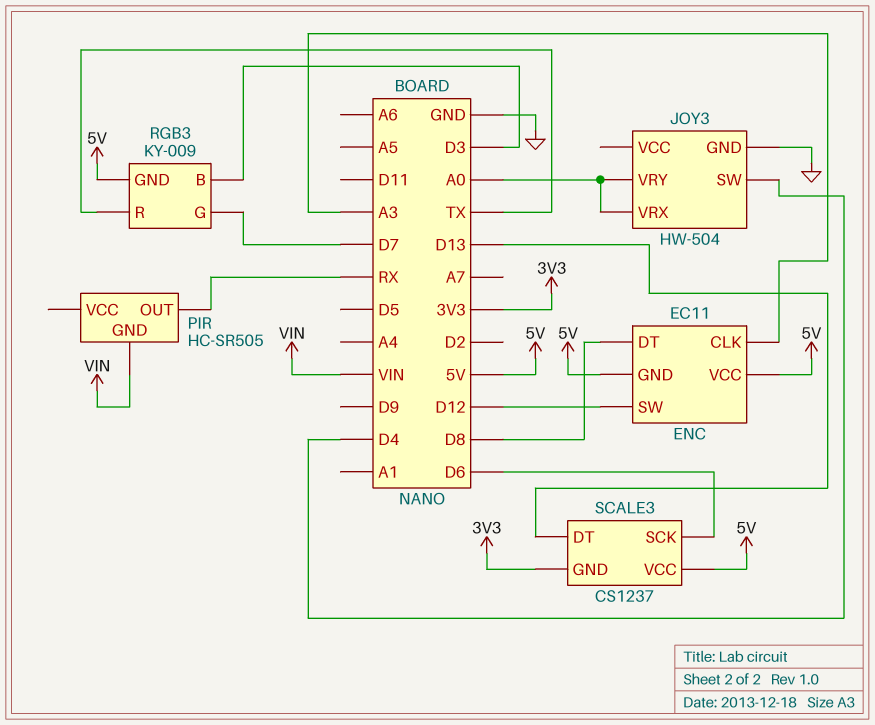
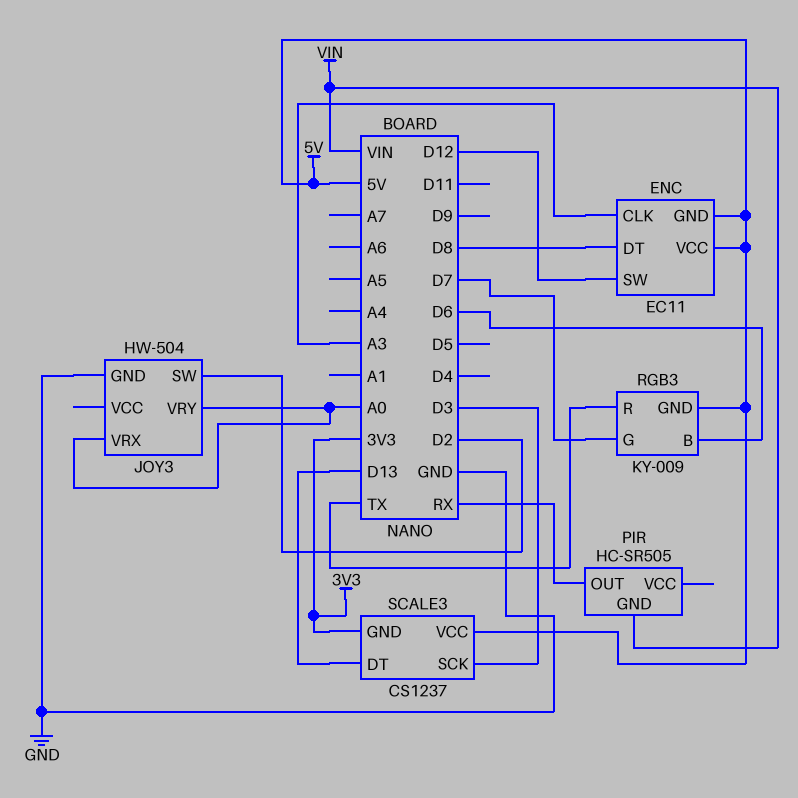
JOY3 pin SW: D4 -> D2
RGB3 pin B: D3 -> D6
SCALE3 pin SCK: D6 -> D3

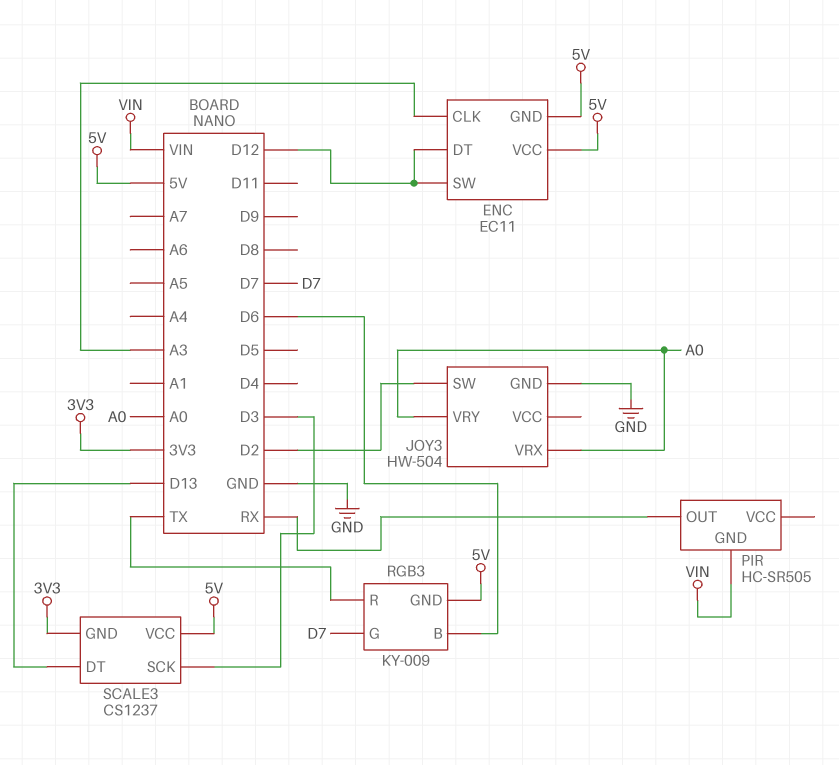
ENC pin DT: D8 -> D12

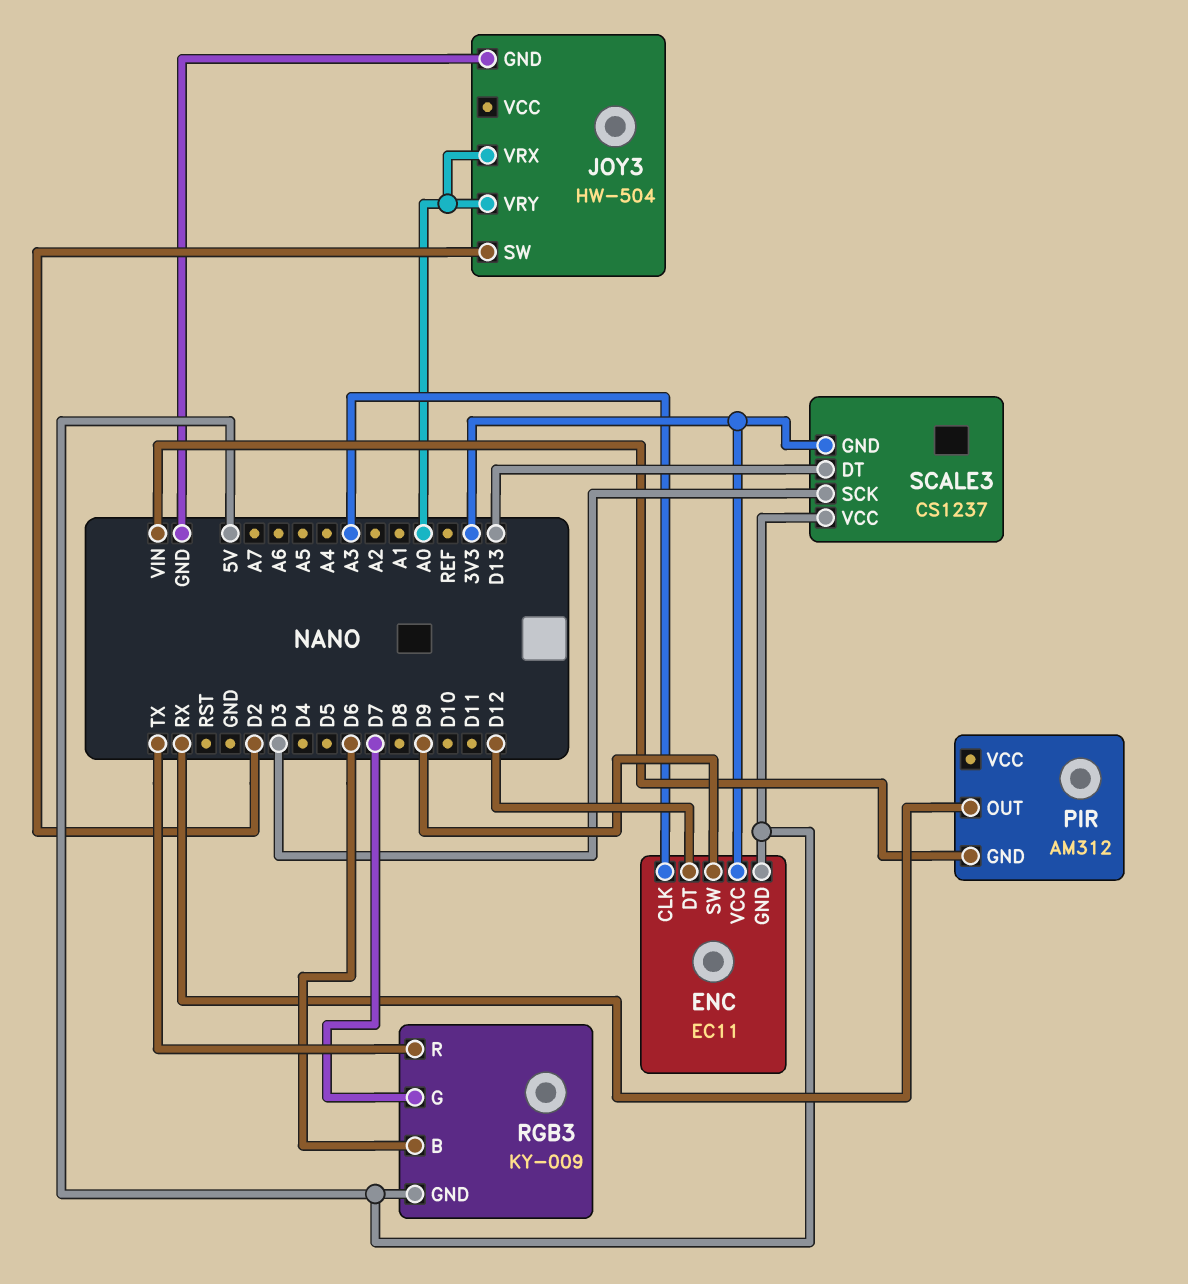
ENC pin SW: D12 -> D9
ENC pin VCC: 5V -> 3V3
PIR: HC-SR505 -> AM312

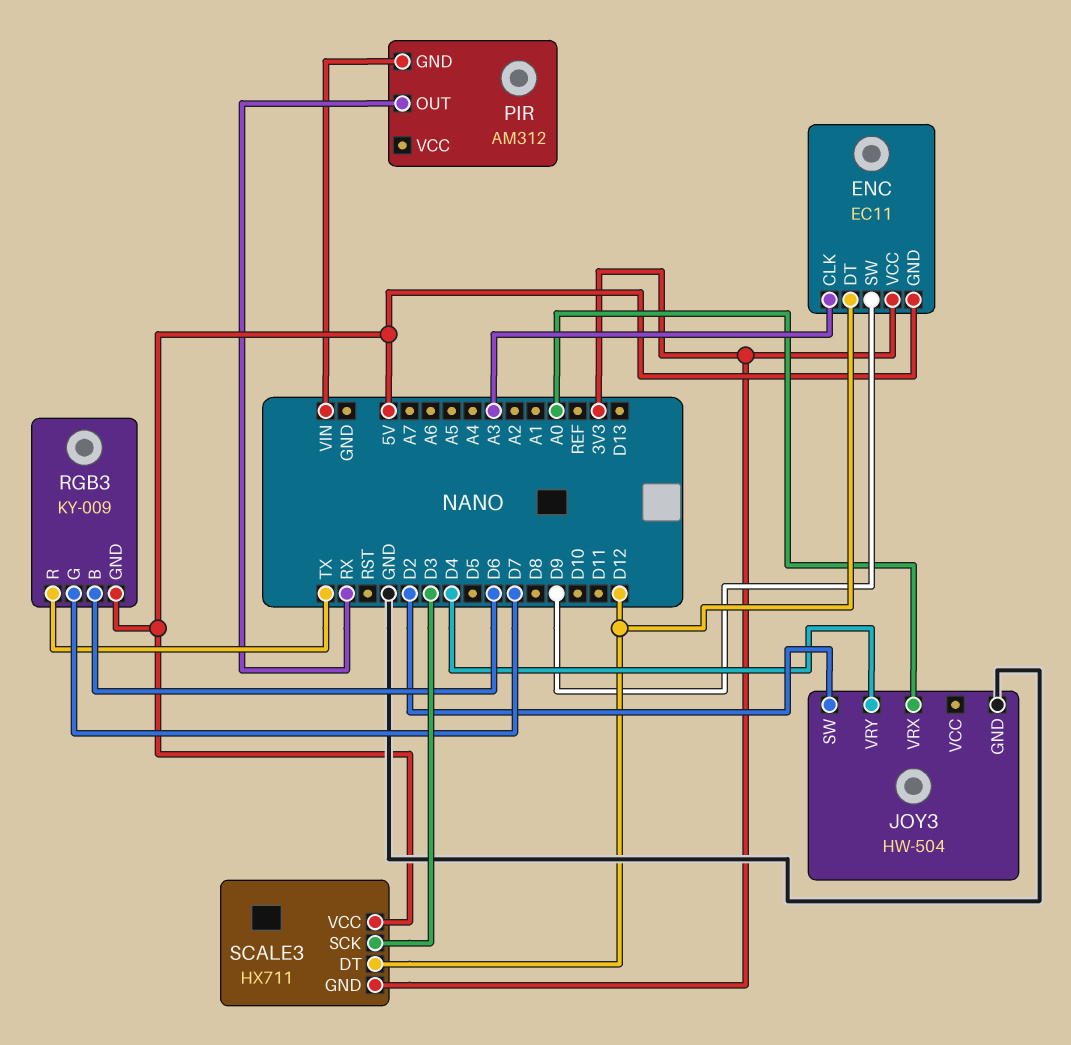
JOY3 pin VRY: A0 -> D4
SCALE3: CS1237 -> HX711
SCALE3 pin DT: D13 -> D12

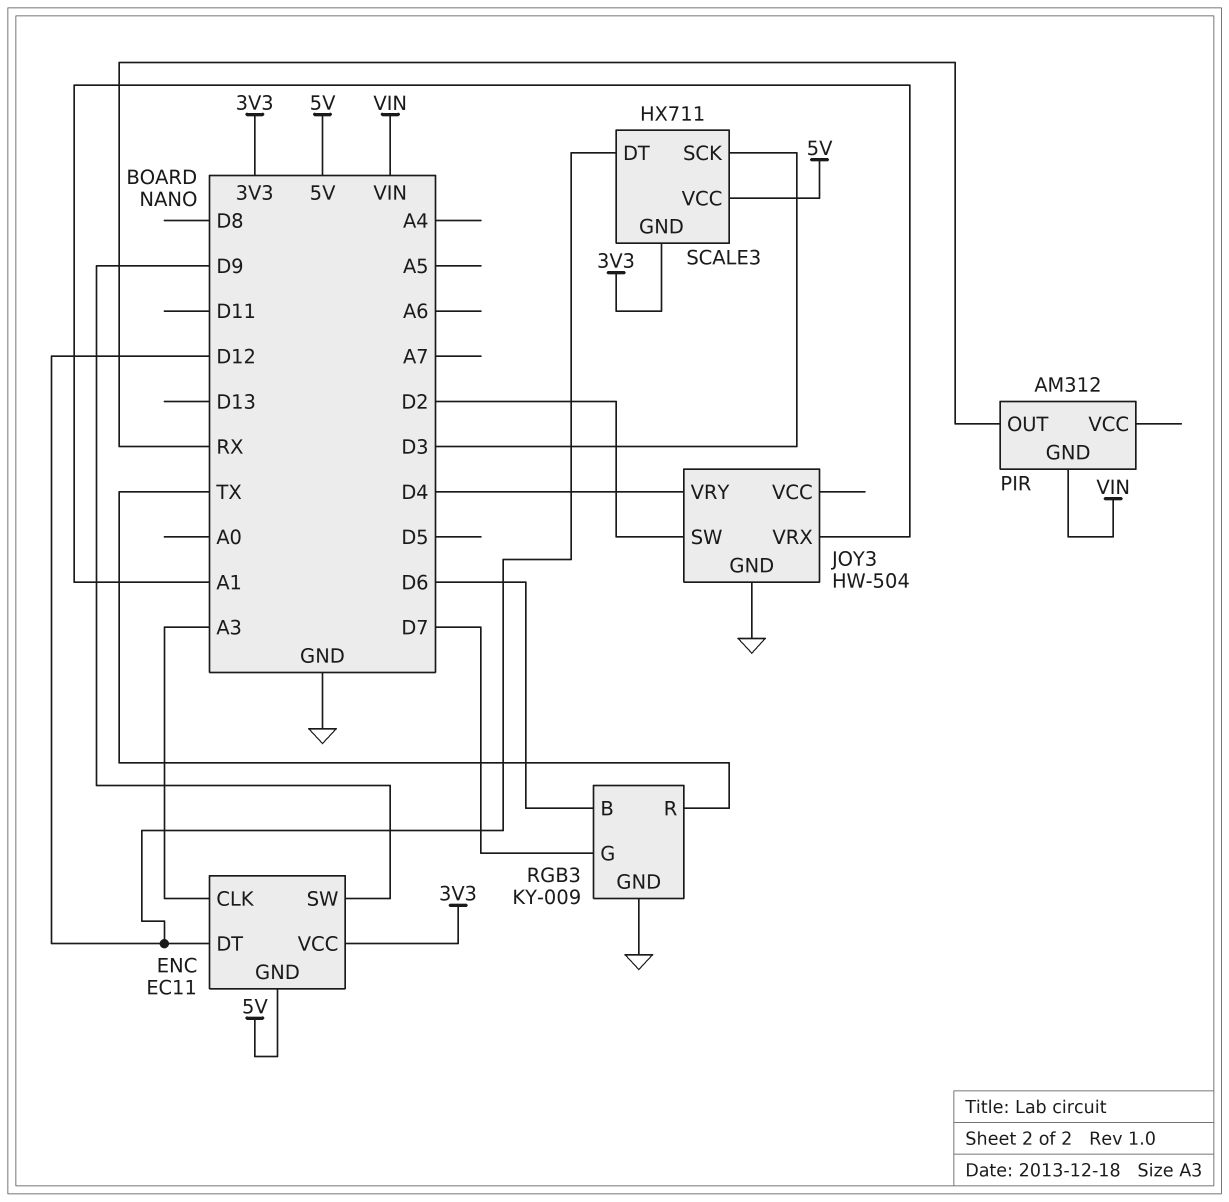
JOY3 pin VRX: A0 -> A1
RGB3 pin GND: 5V -> GND

